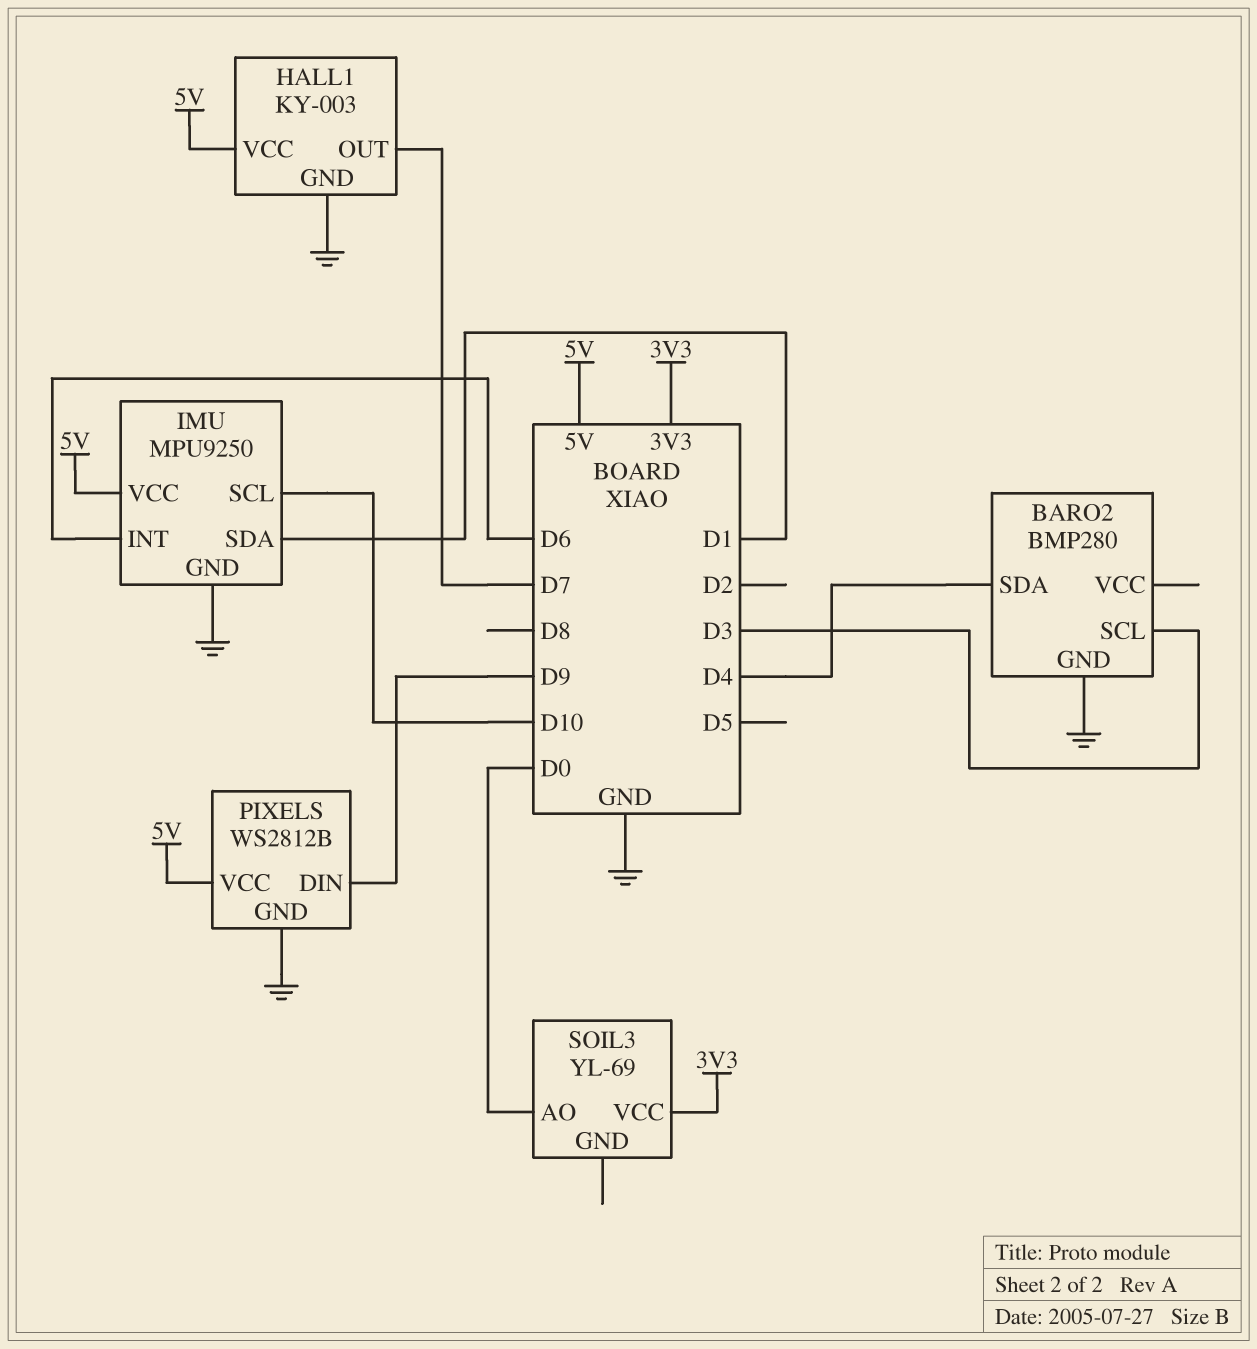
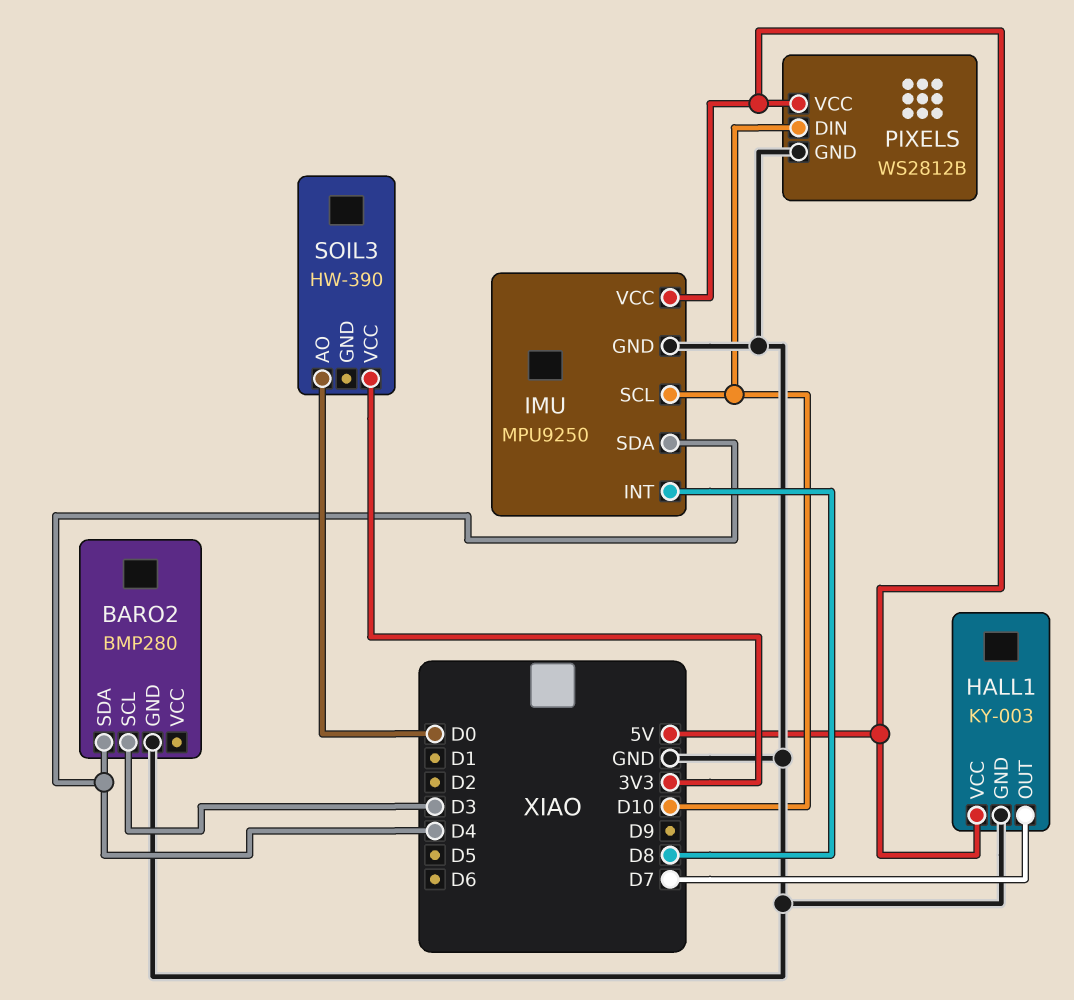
IMU pin INT: D6 -> D8
IMU pin SDA: D1 -> D4
PIXELS pin DIN: D9 -> D10
SOIL3: YL-69 -> HW-390

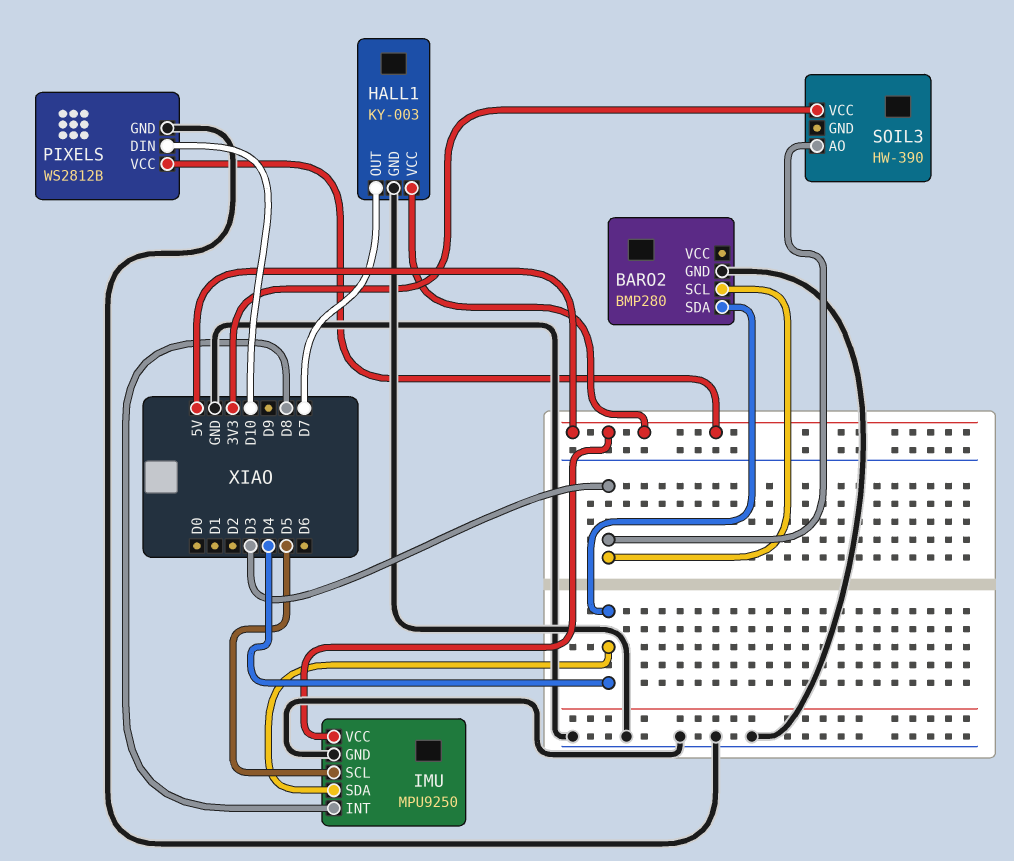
IMU pin SCL: D10 -> D5
SOIL3 pin AO: D0 -> D3

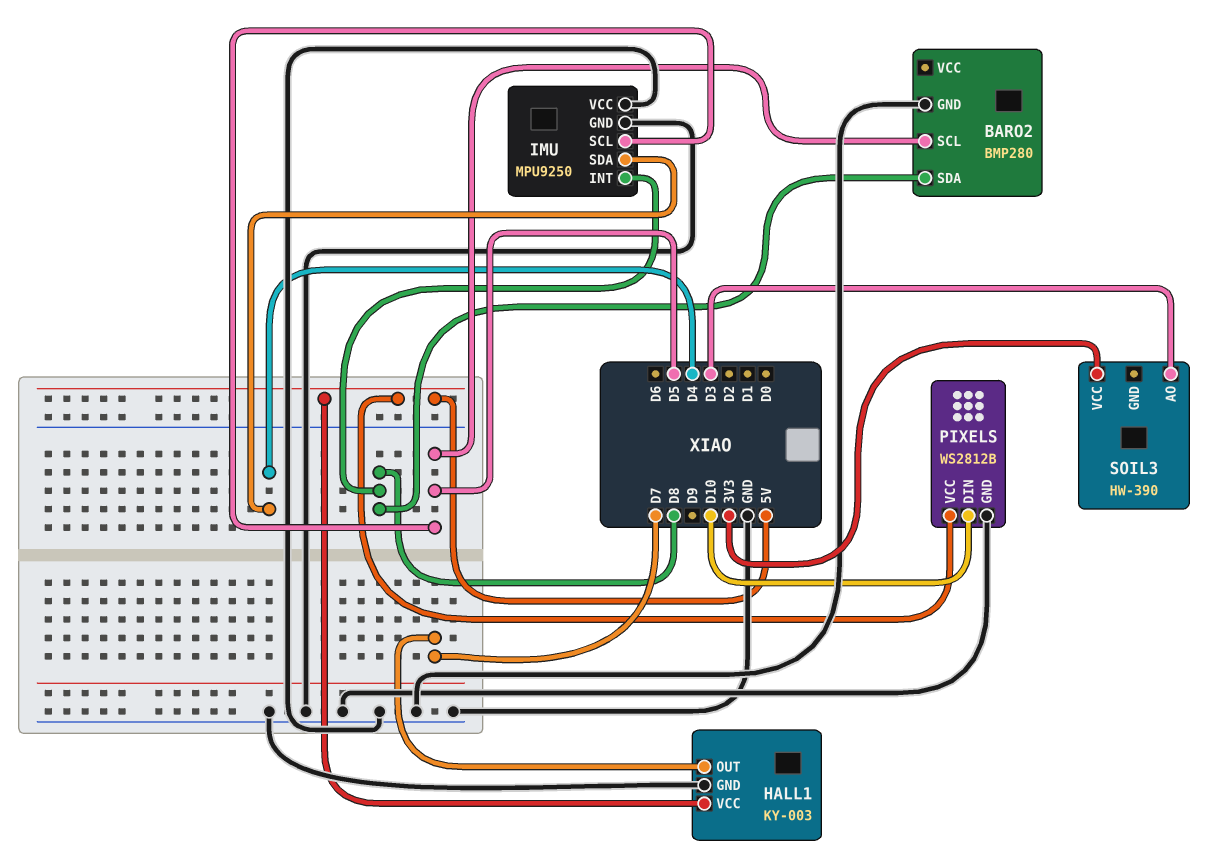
BARO2 pin SCL: D3 -> D5
BARO2 pin SDA: D4 -> D8
IMU pin VCC: 5V -> GND

